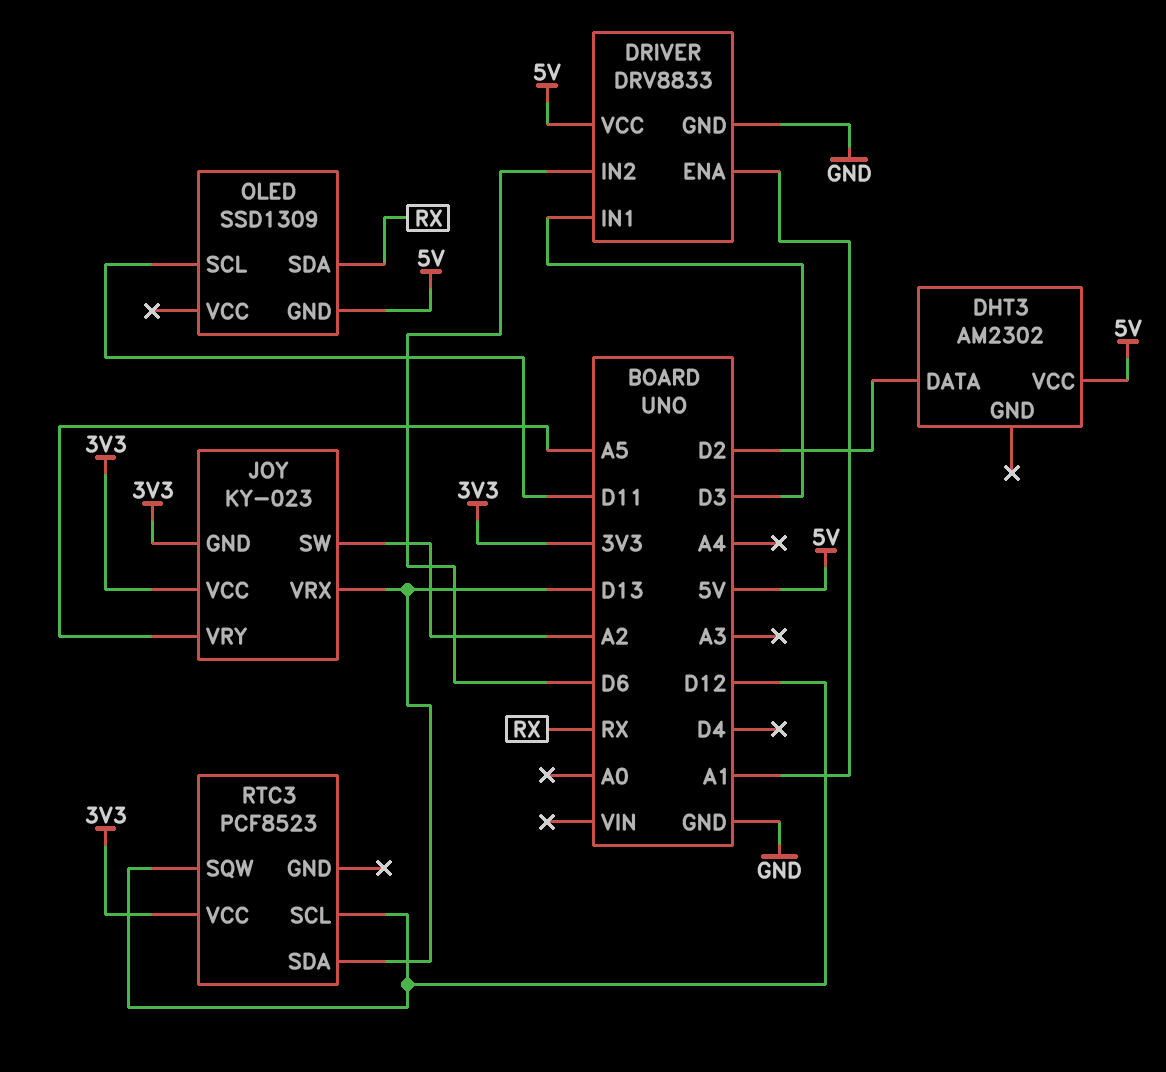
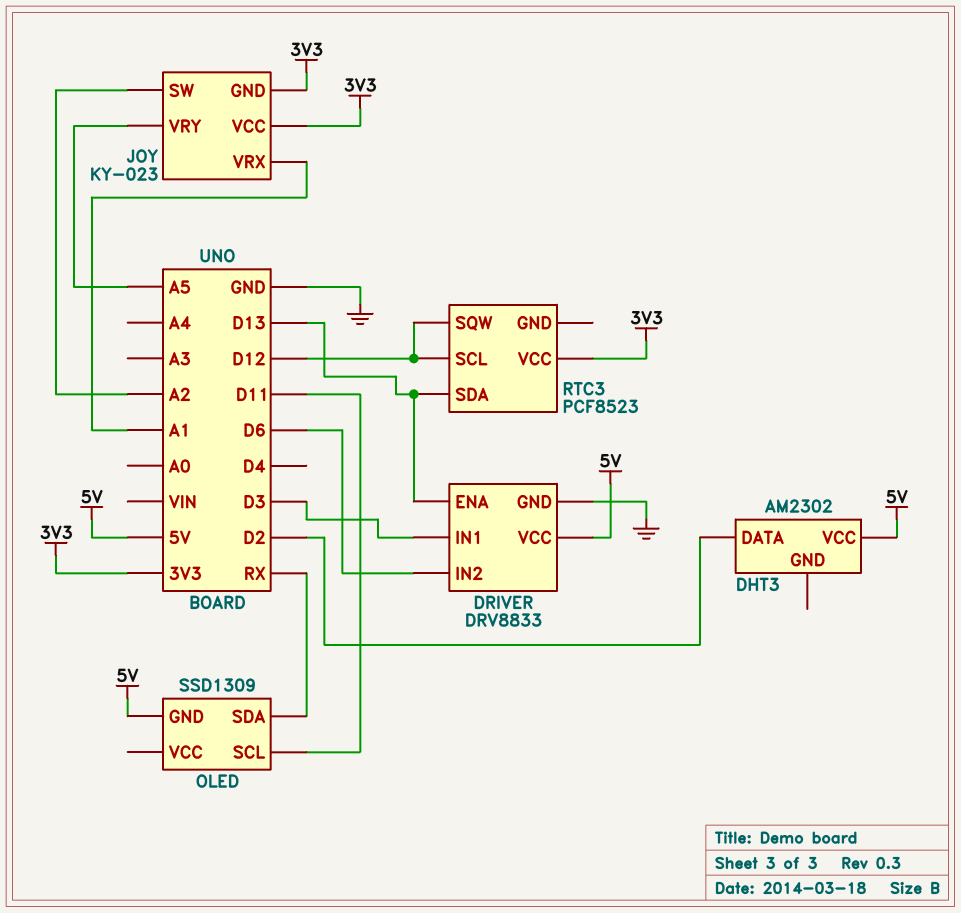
DRIVER pin ENA: A1 -> D13
JOY pin VRX: D13 -> A1

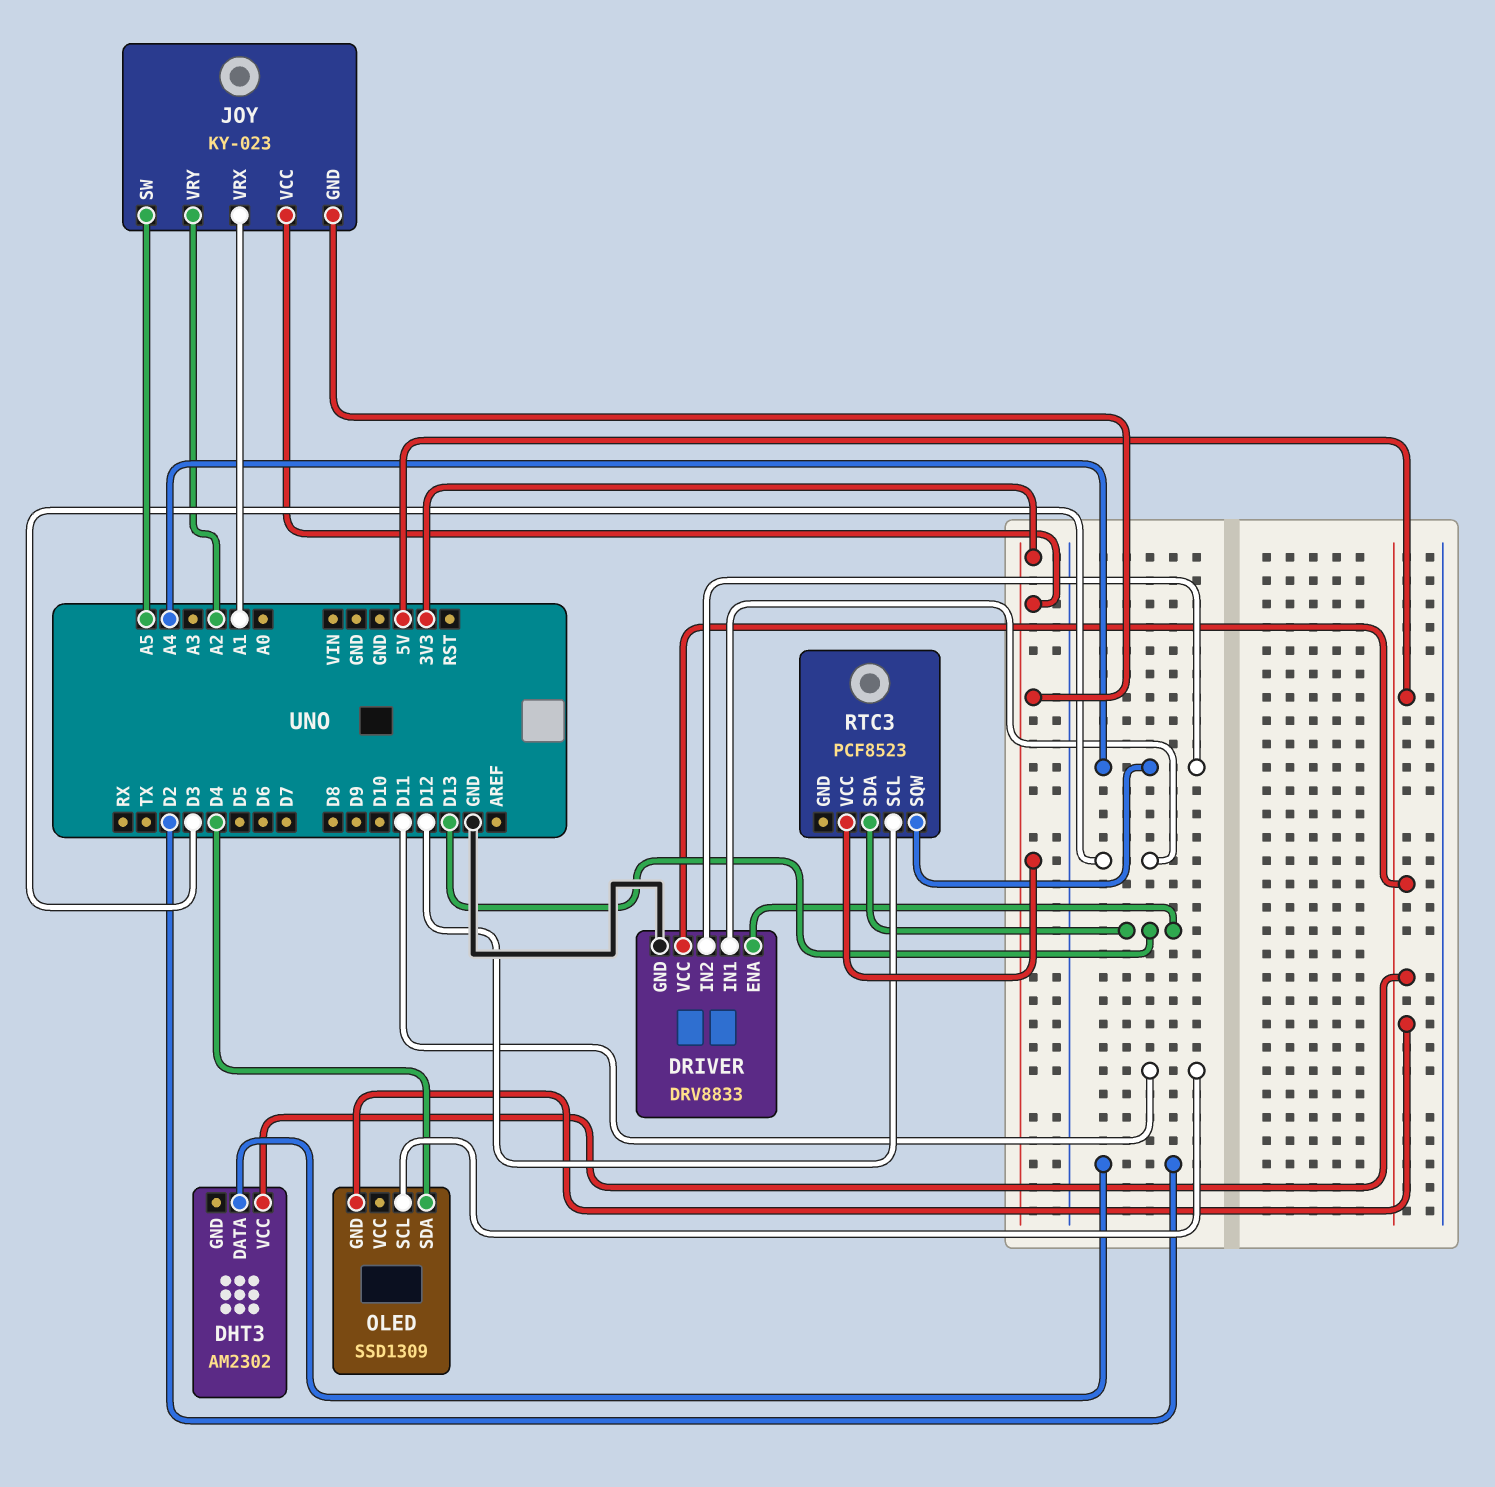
DRIVER pin IN2: D6 -> A4
JOY pin SW: A2 -> A5
JOY pin VRY: A5 -> A2
OLED pin SDA: RX -> D4
RTC3 pin SQW: D12 -> A4

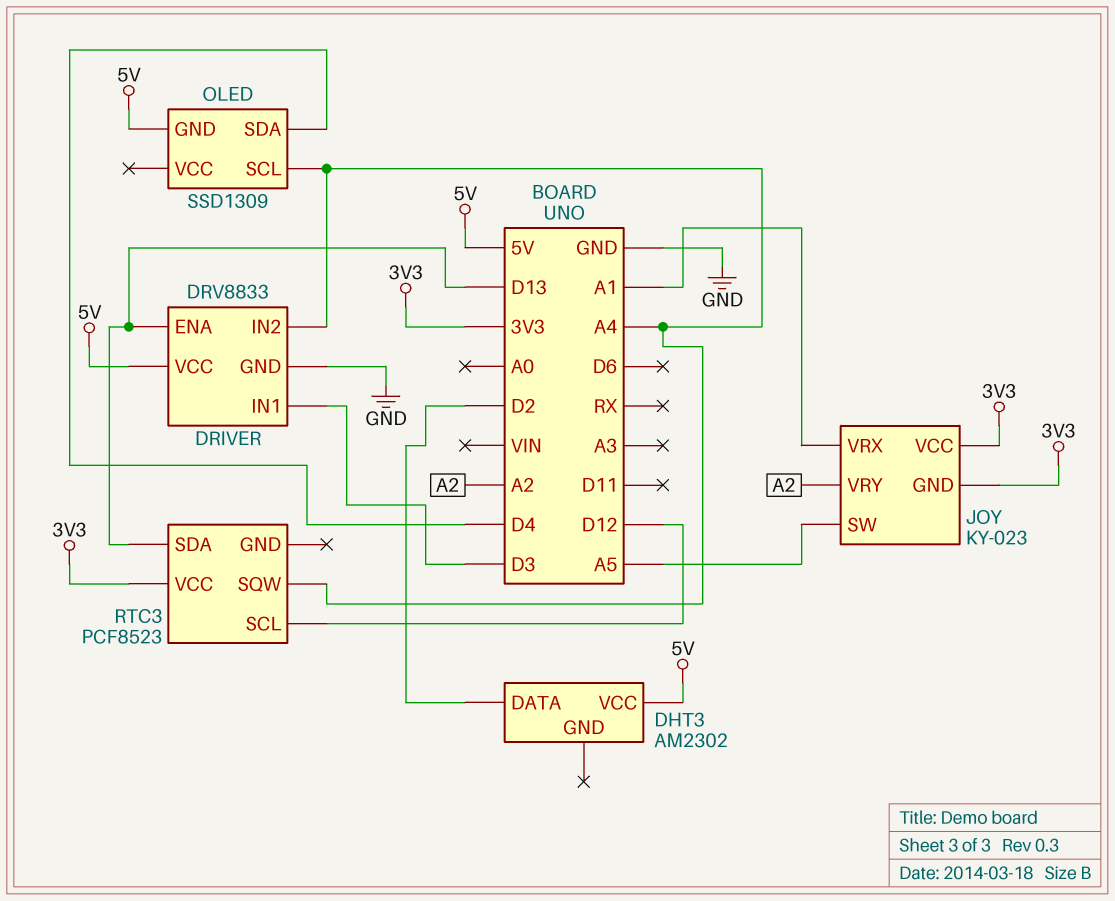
OLED pin SCL: D11 -> A4

